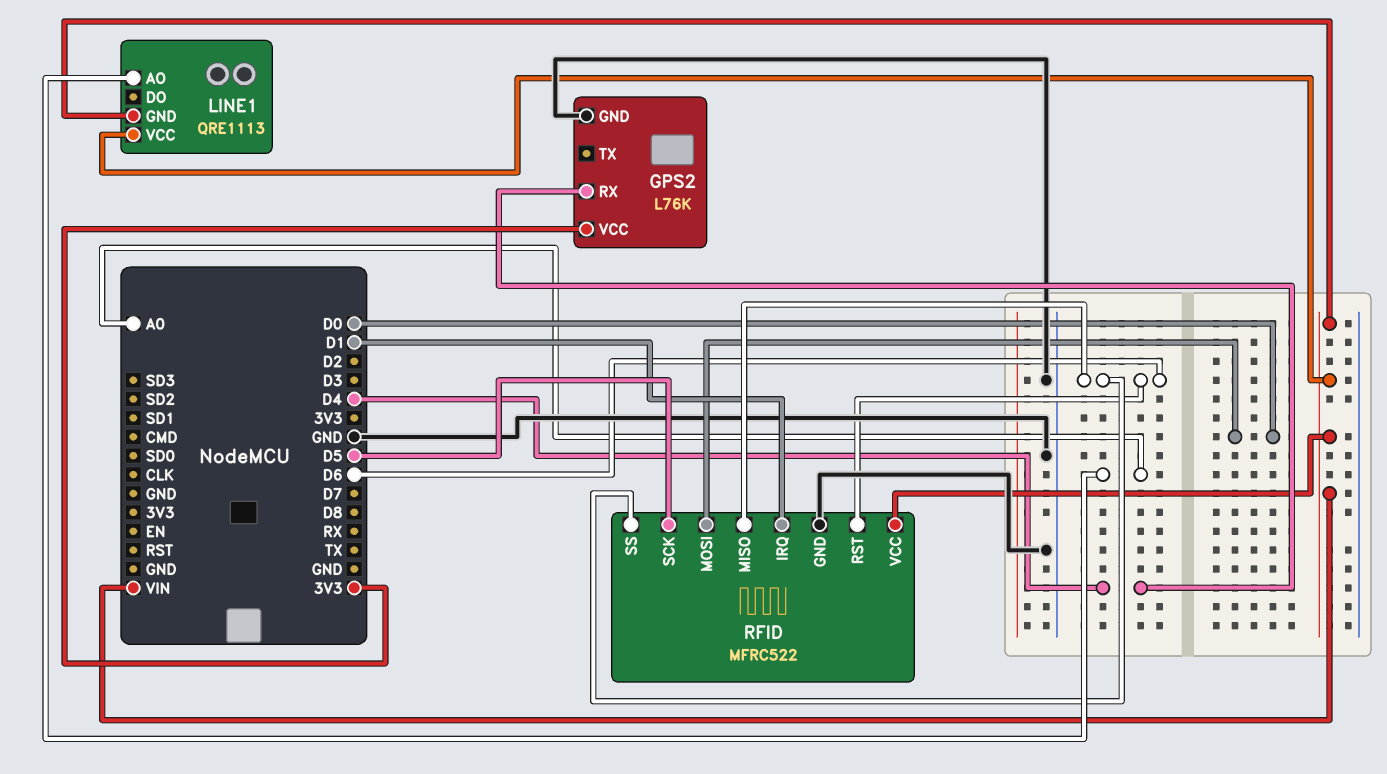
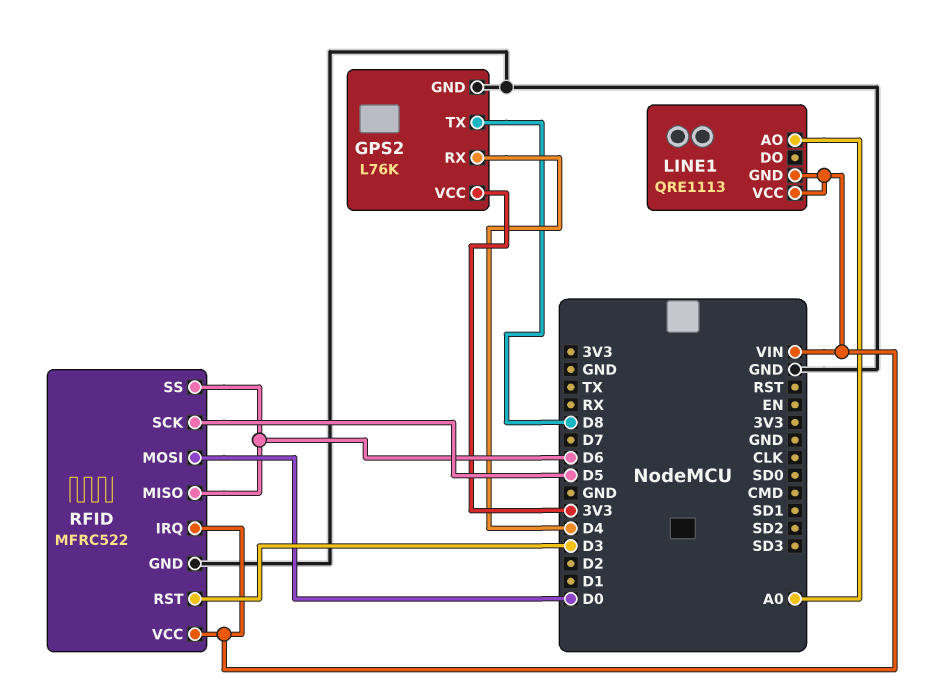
GPS2 pin TX: none -> D8
RFID pin IRQ: D1 -> VIN
RFID pin RST: D6 -> D3

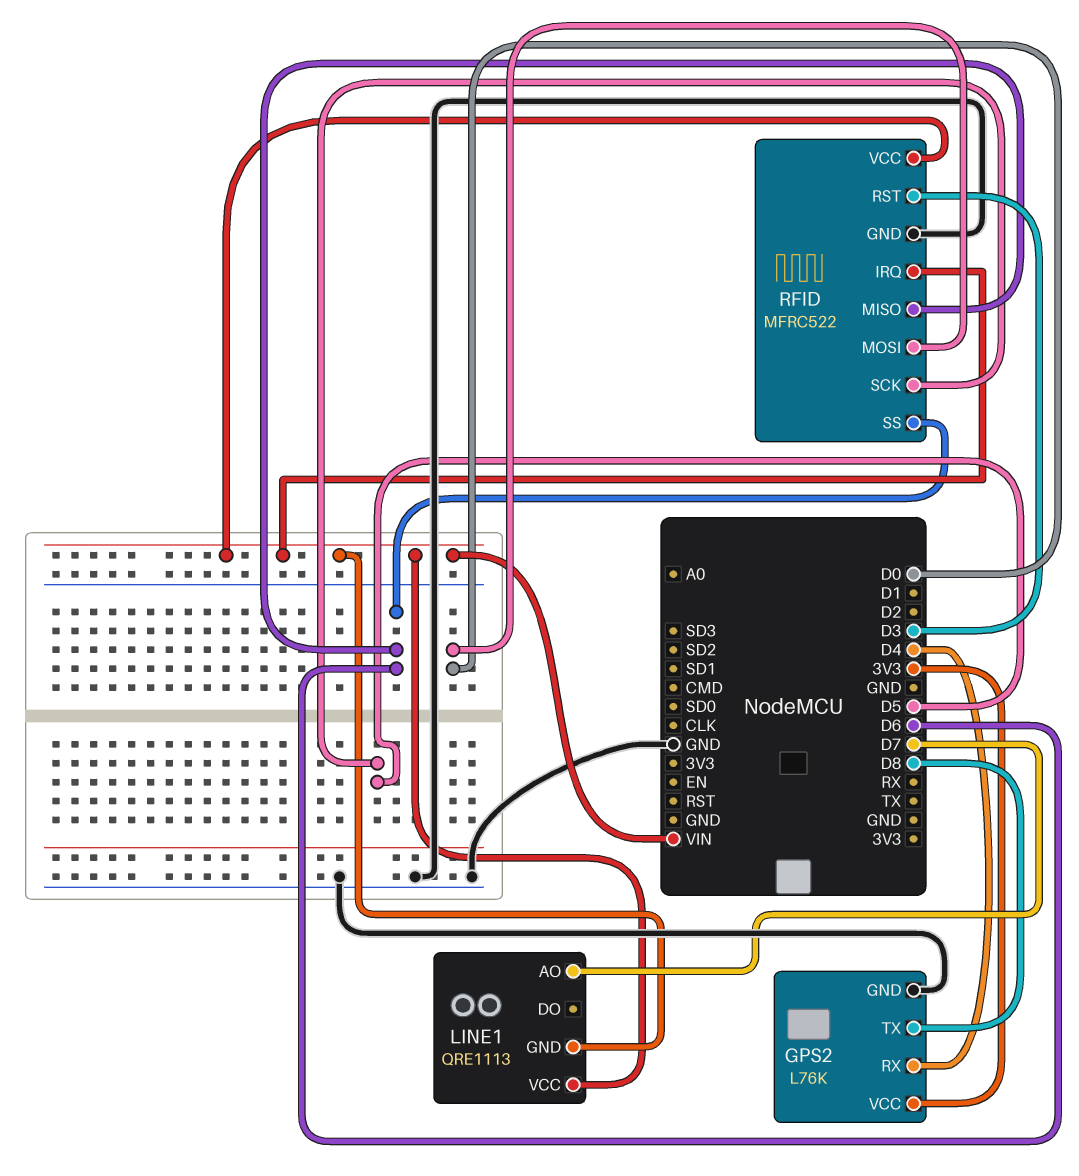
LINE1 pin AO: A0 -> D7

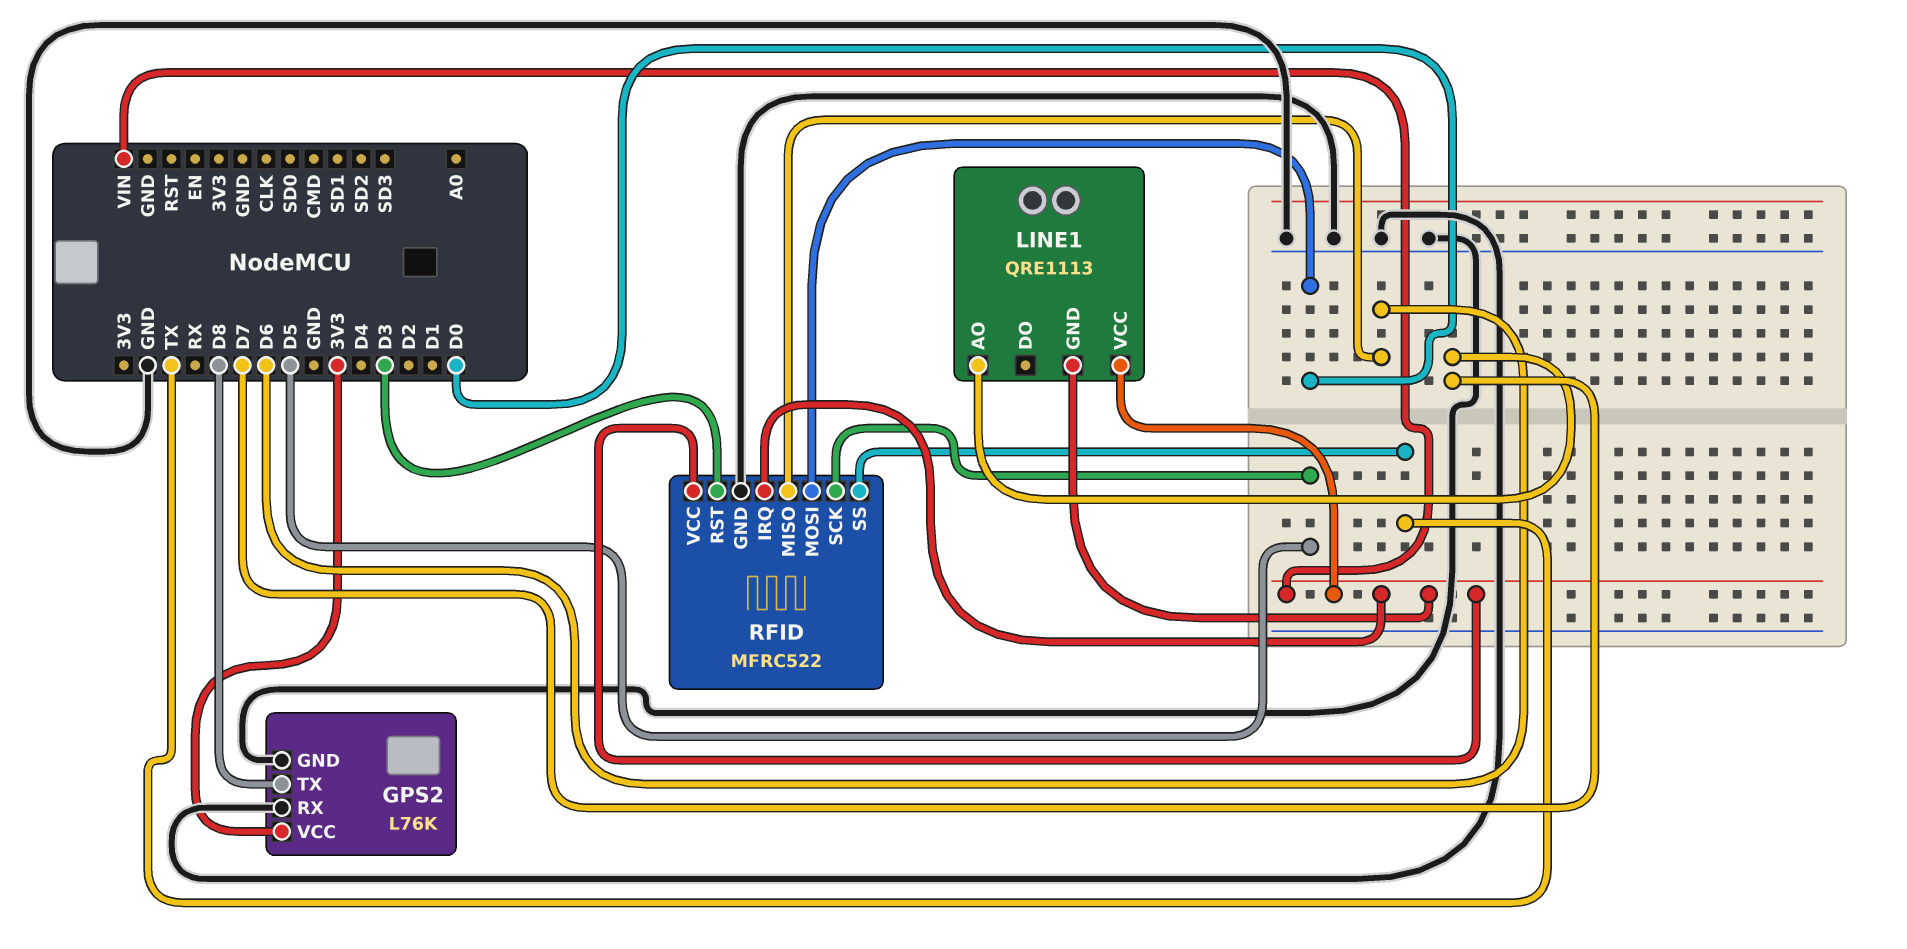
GPS2 pin RX: D4 -> GND
RFID pin SS: D6 -> TX

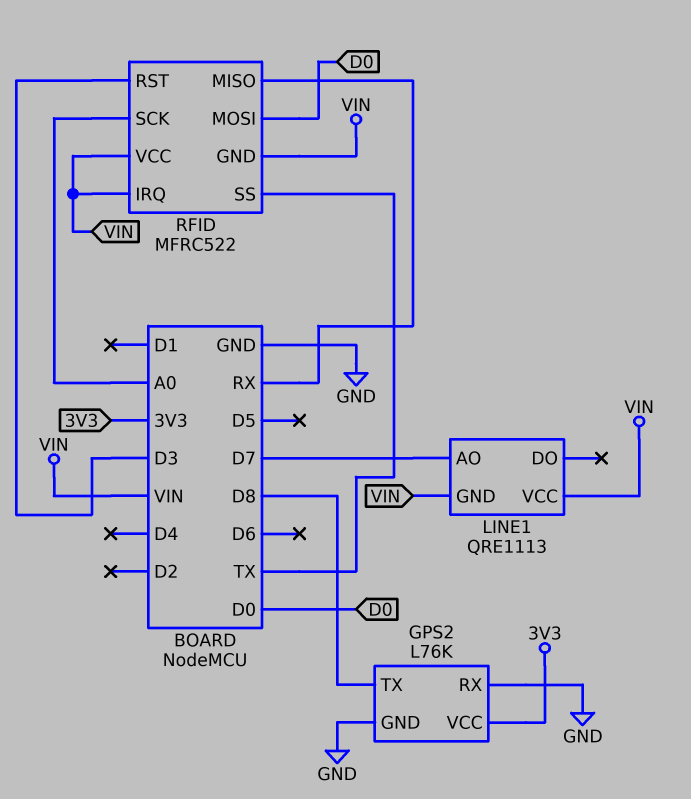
RFID pin GND: GND -> VIN
RFID pin MISO: D6 -> RX
RFID pin SCK: D5 -> A0

